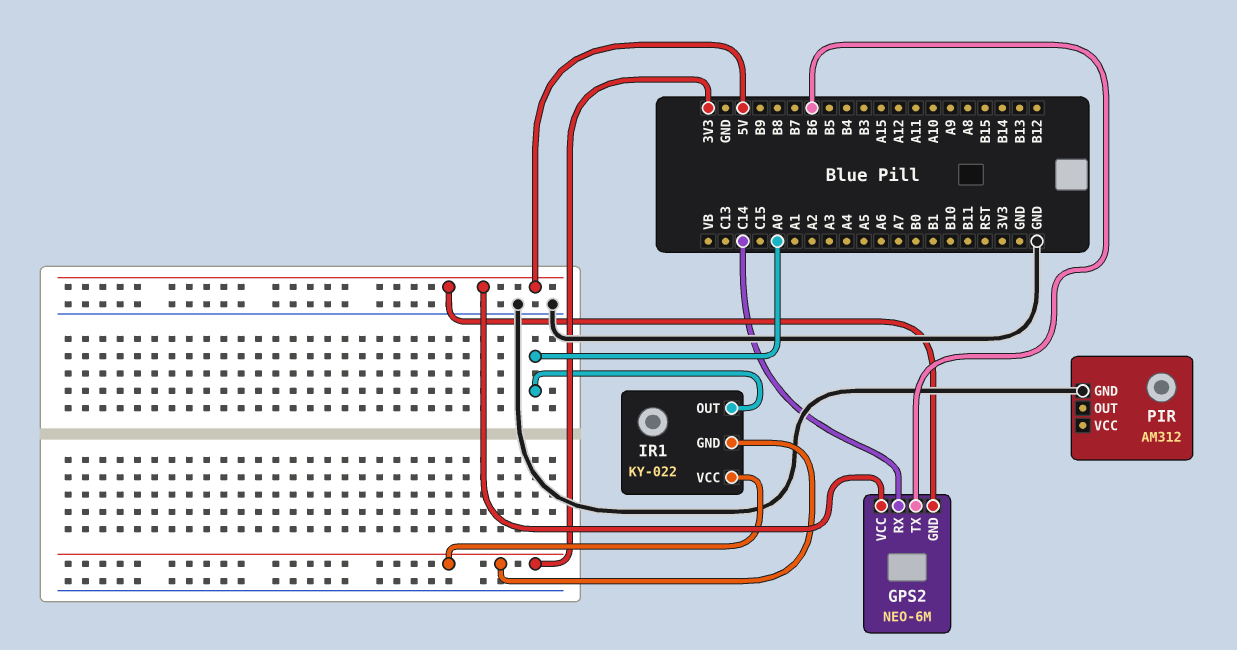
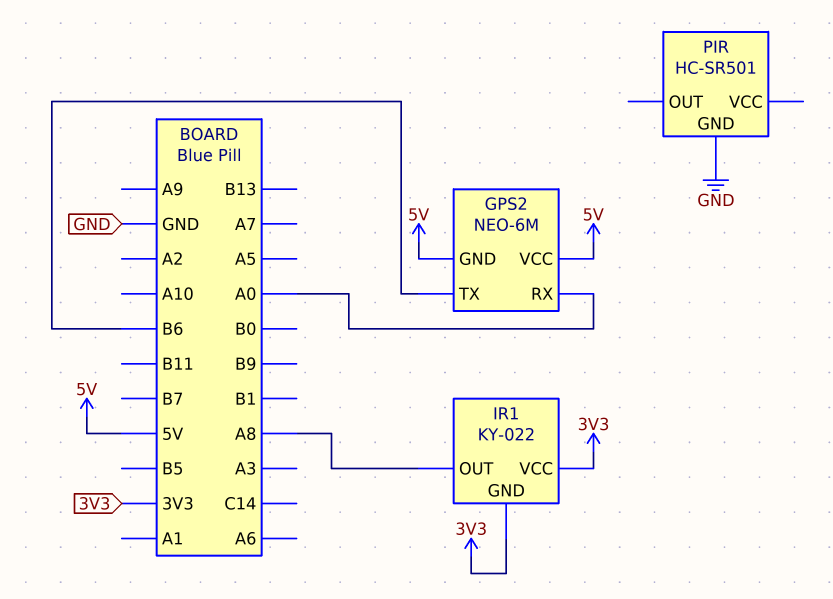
GPS2 pin RX: C14 -> A0
IR1 pin OUT: A0 -> A8
PIR: AM312 -> HC-SR501

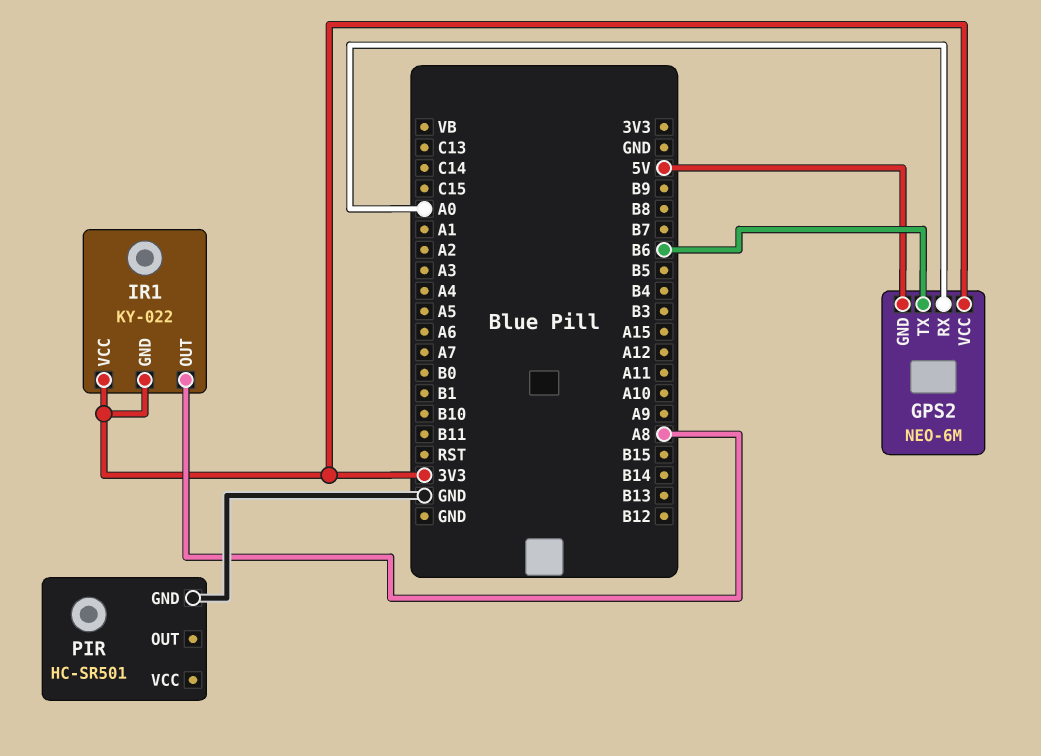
GPS2 pin VCC: 5V -> 3V3

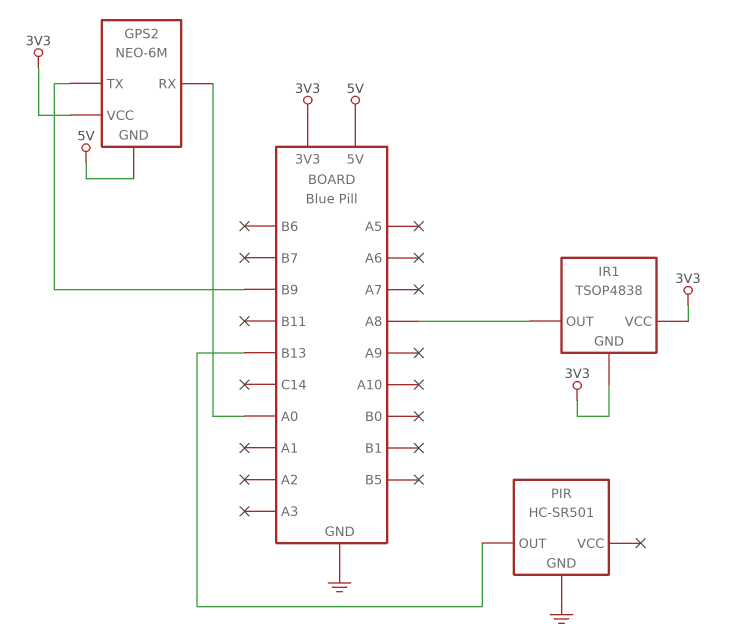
GPS2 pin TX: B6 -> B9
IR1: KY-022 -> TSOP4838
PIR pin OUT: none -> B13

